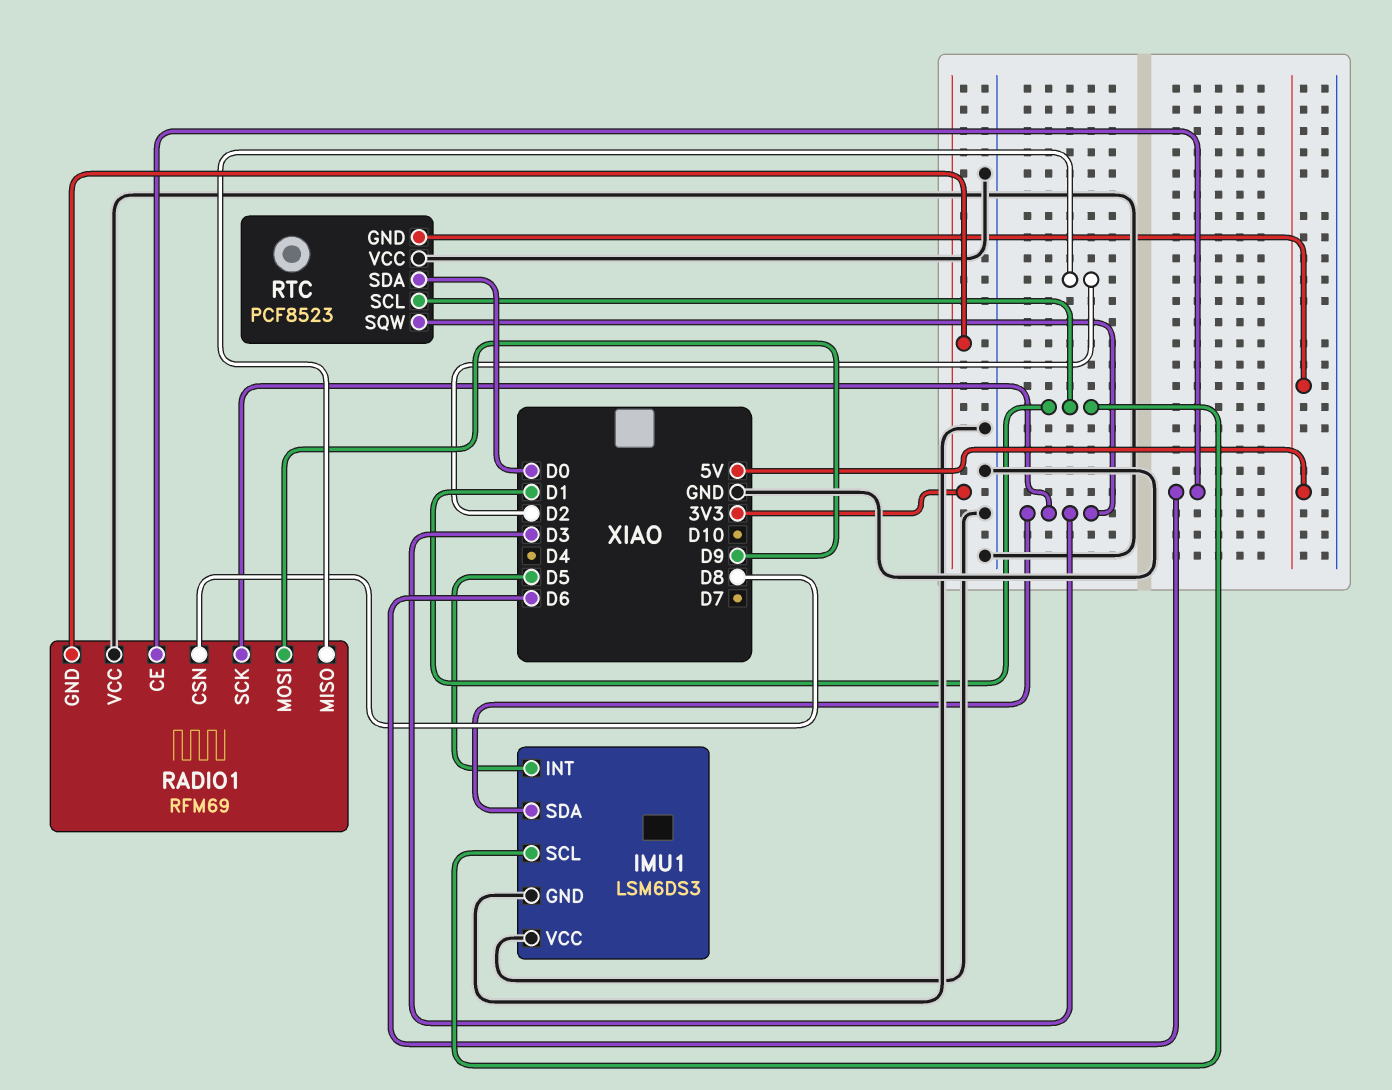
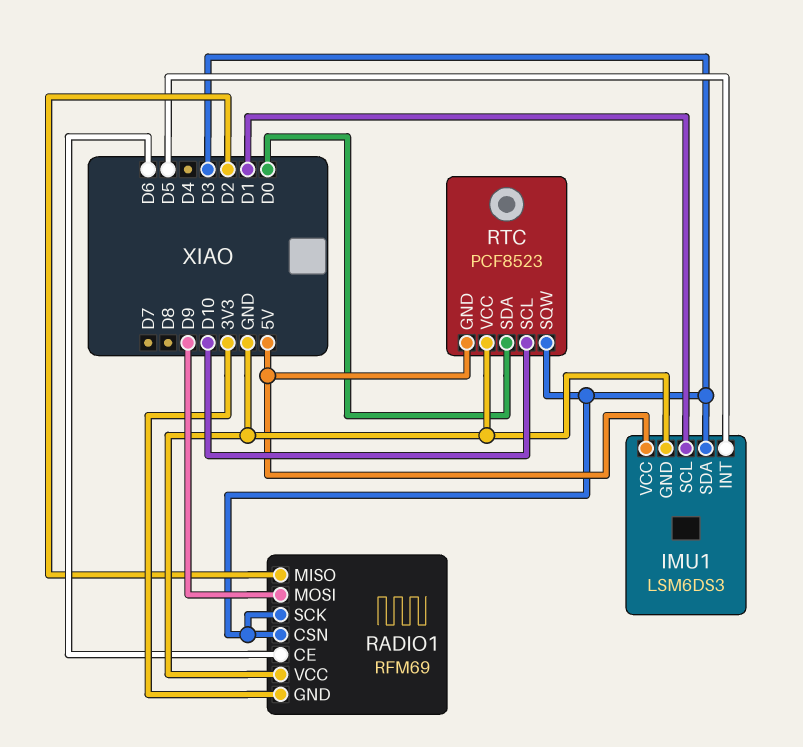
IMU1 pin VCC: GND -> 5V
RADIO1 pin CSN: D8 -> D3
RTC pin SCL: D1 -> D10

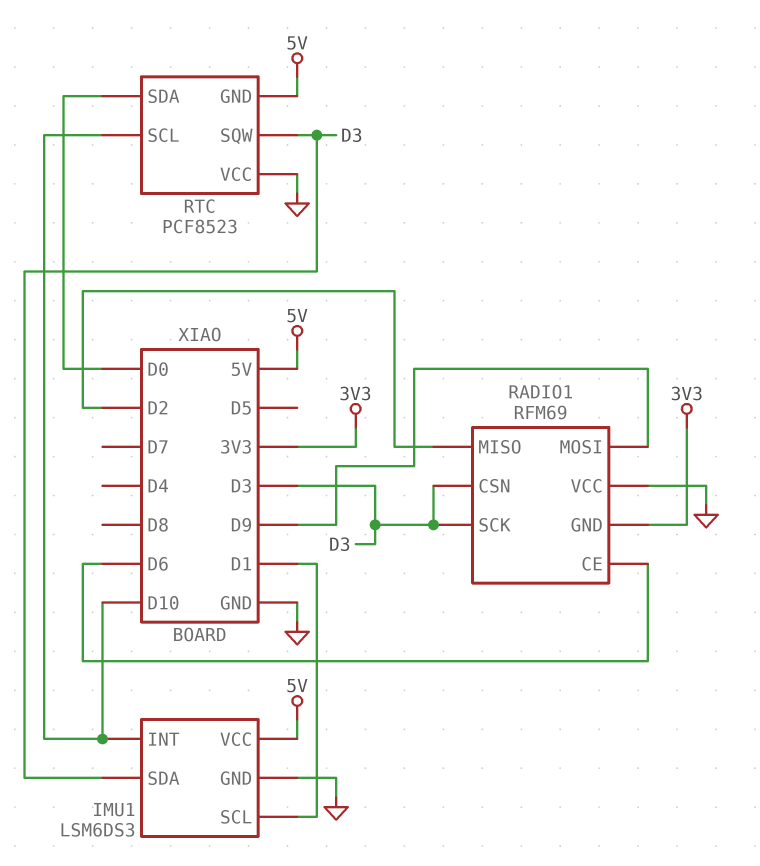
IMU1 pin INT: D5 -> D10

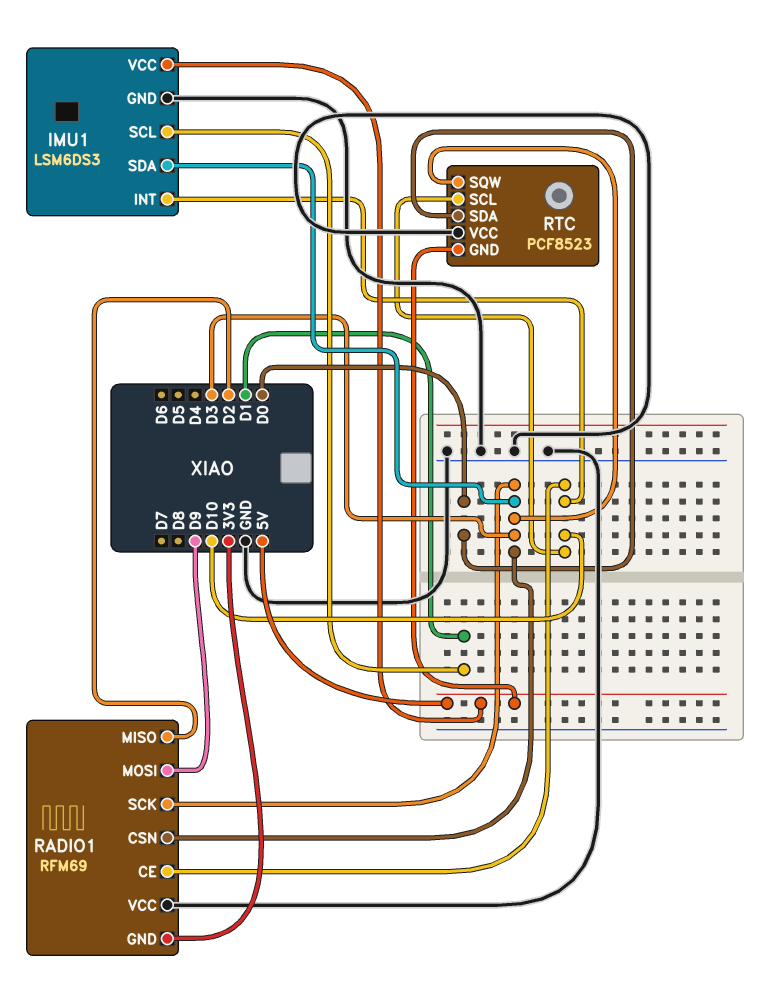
RADIO1 pin CE: D6 -> D10

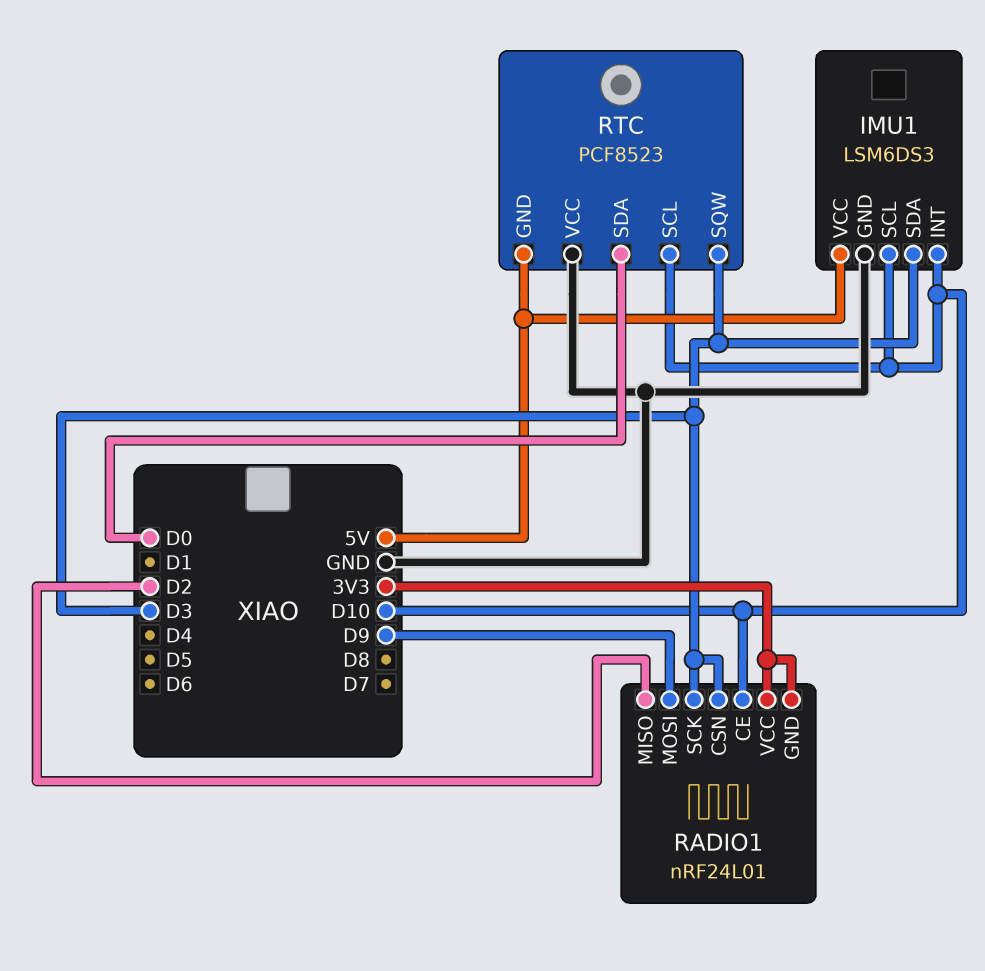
IMU1 pin SCL: D1 -> D10
RADIO1: RFM69 -> nRF24L01
RADIO1 pin VCC: GND -> 3V3

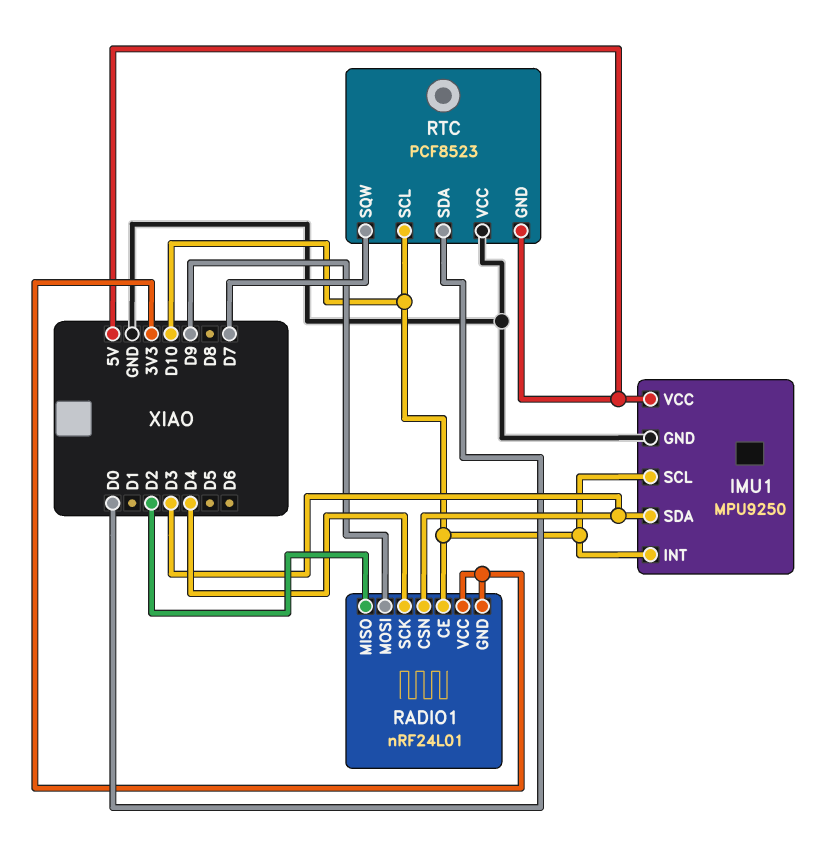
IMU1: LSM6DS3 -> MPU9250
RADIO1 pin SCK: D3 -> D4
RTC pin SQW: D3 -> D7

